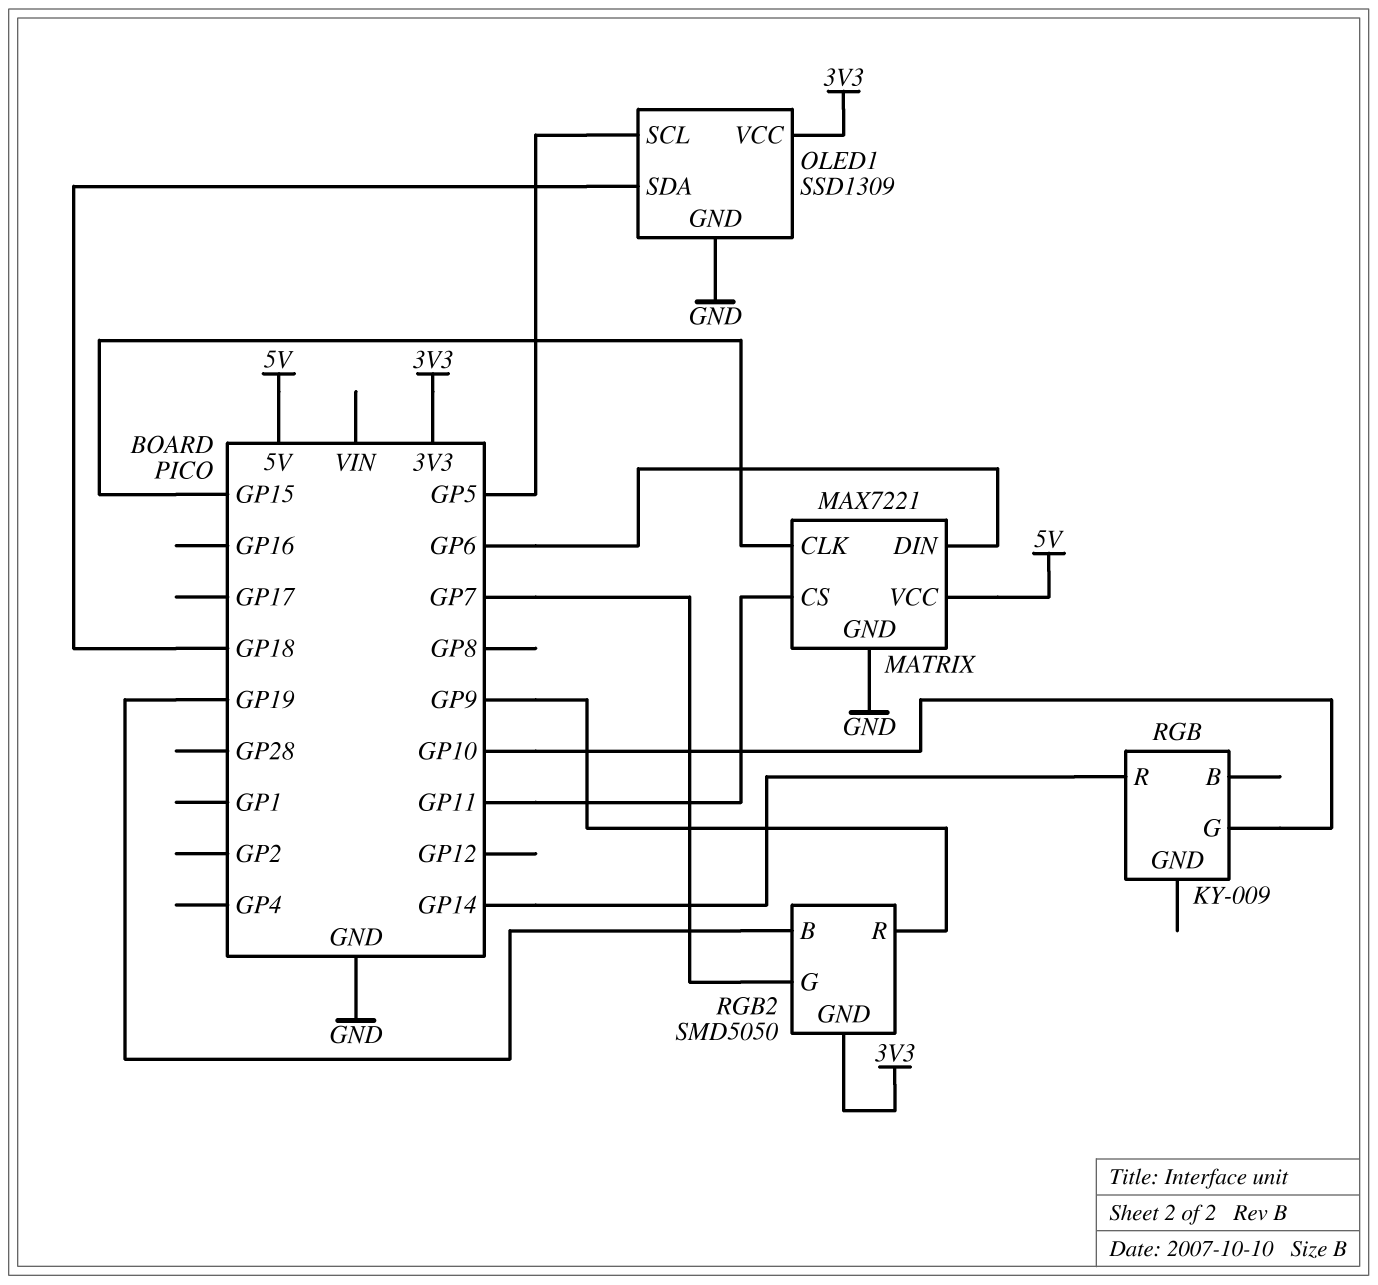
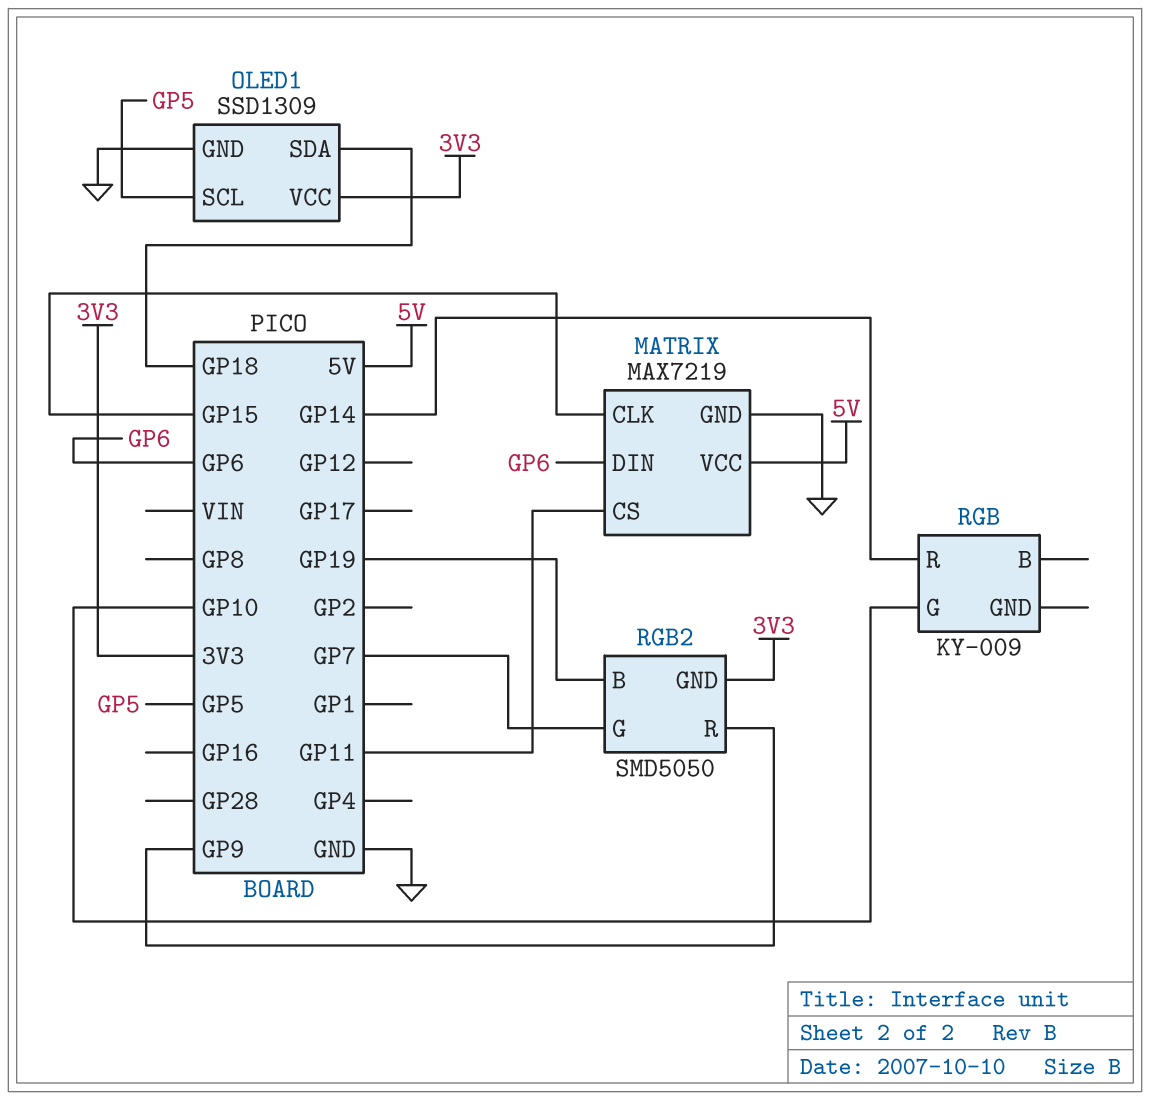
MATRIX: MAX7221 -> MAX7219

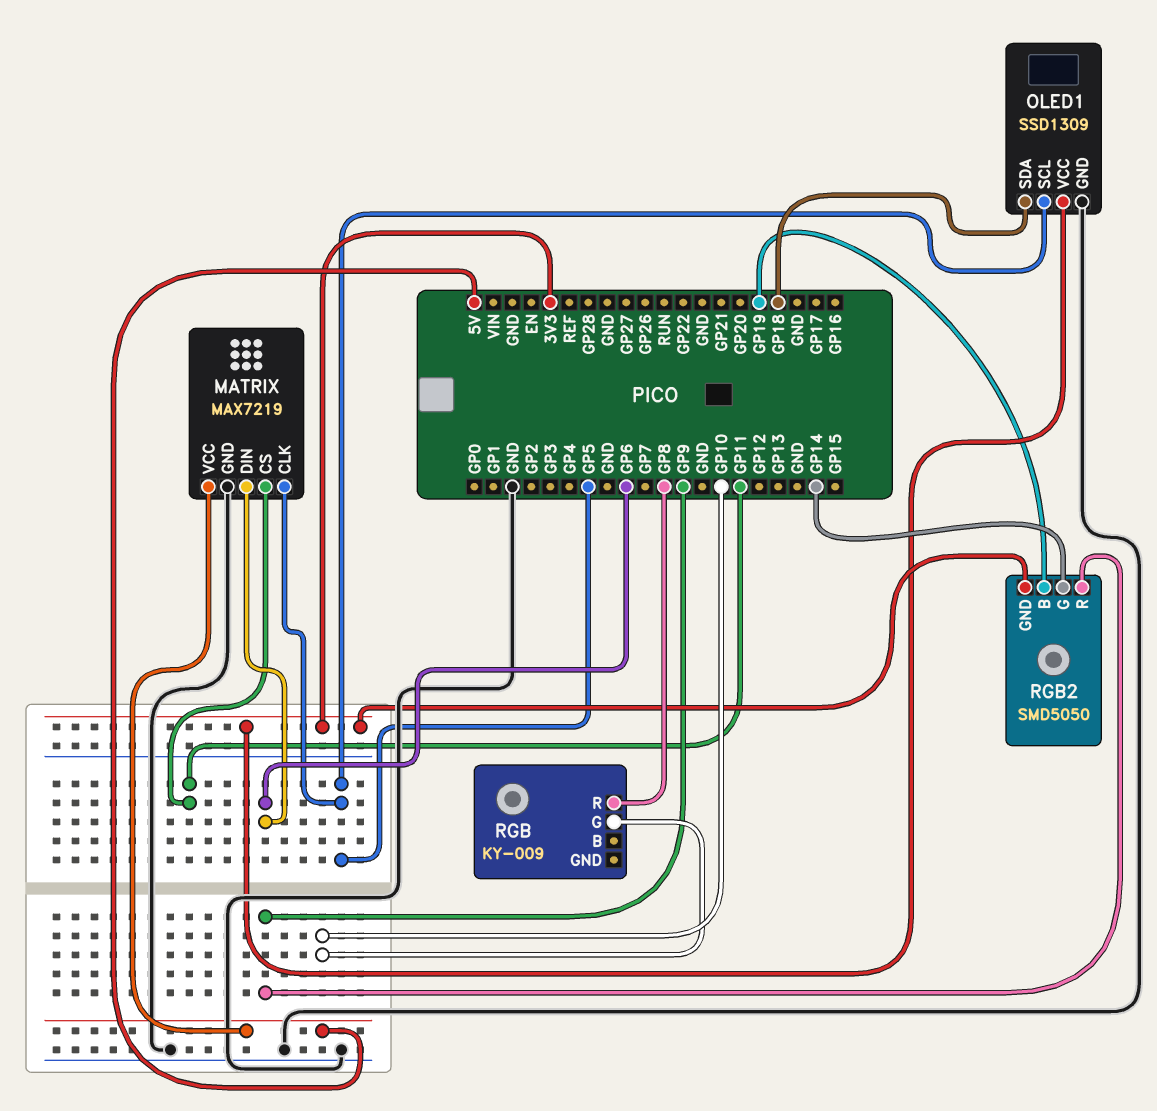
MATRIX pin CLK: GP15 -> GP5
RGB pin R: GP14 -> GP8
RGB2 pin G: GP7 -> GP14

